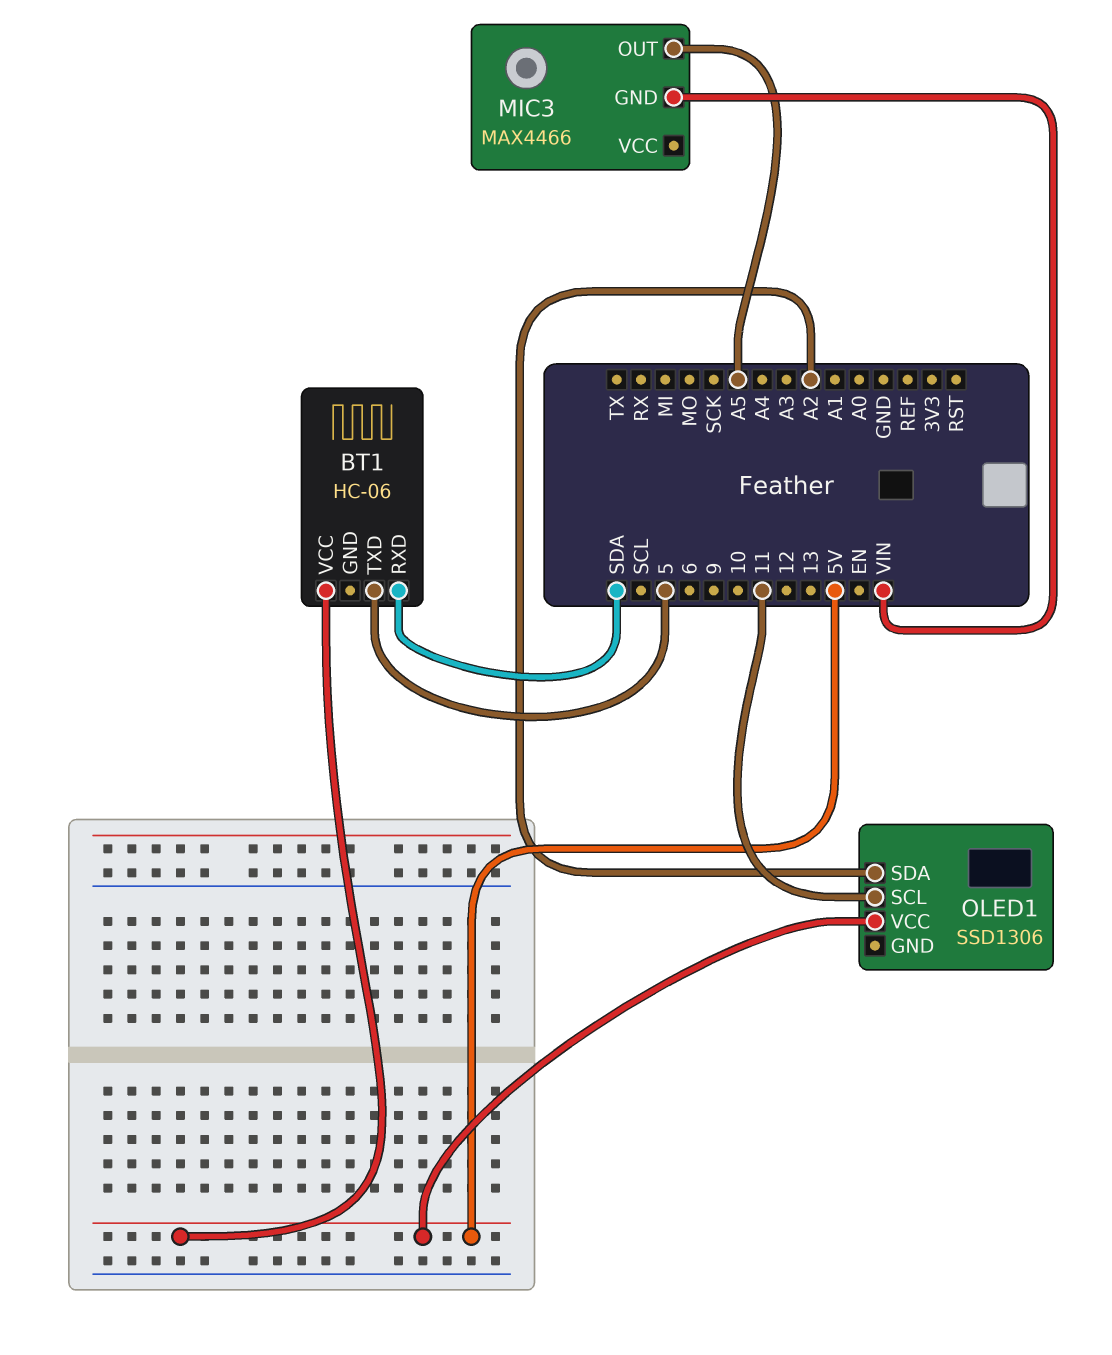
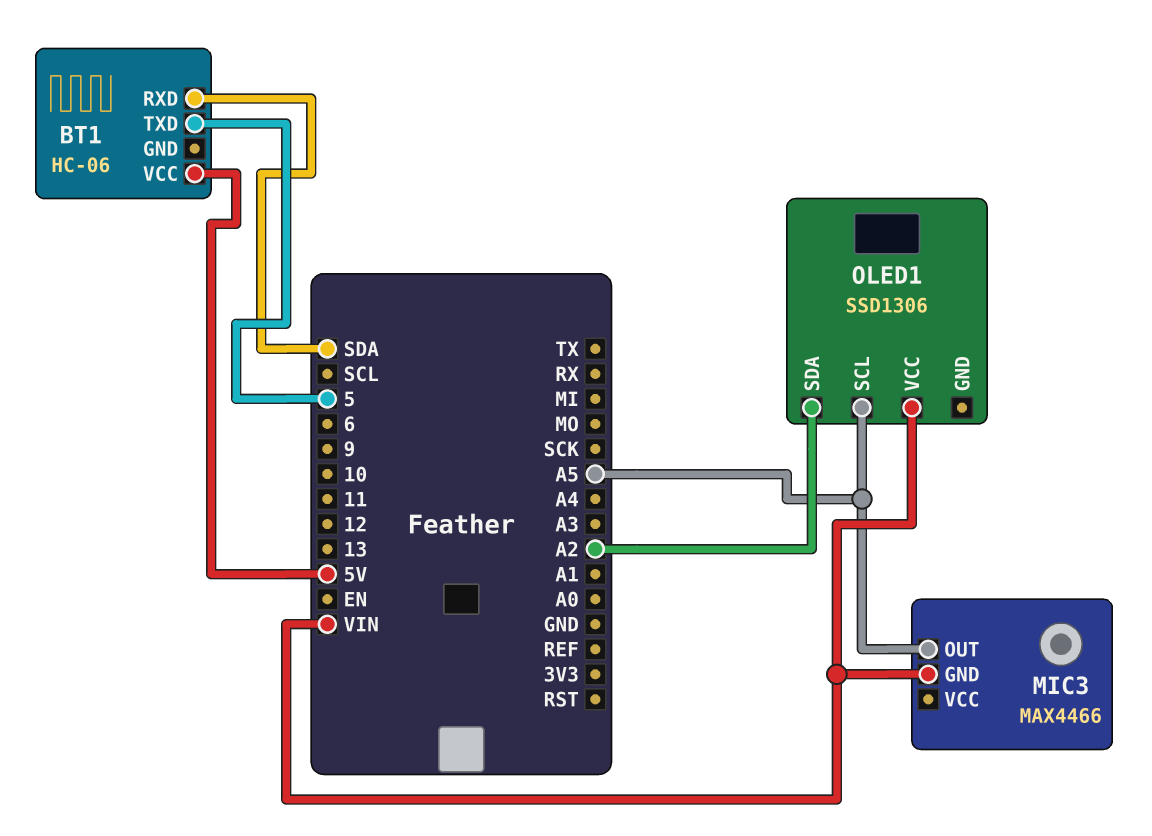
OLED1 pin SCL: 11 -> A5
OLED1 pin VCC: 5V -> VIN

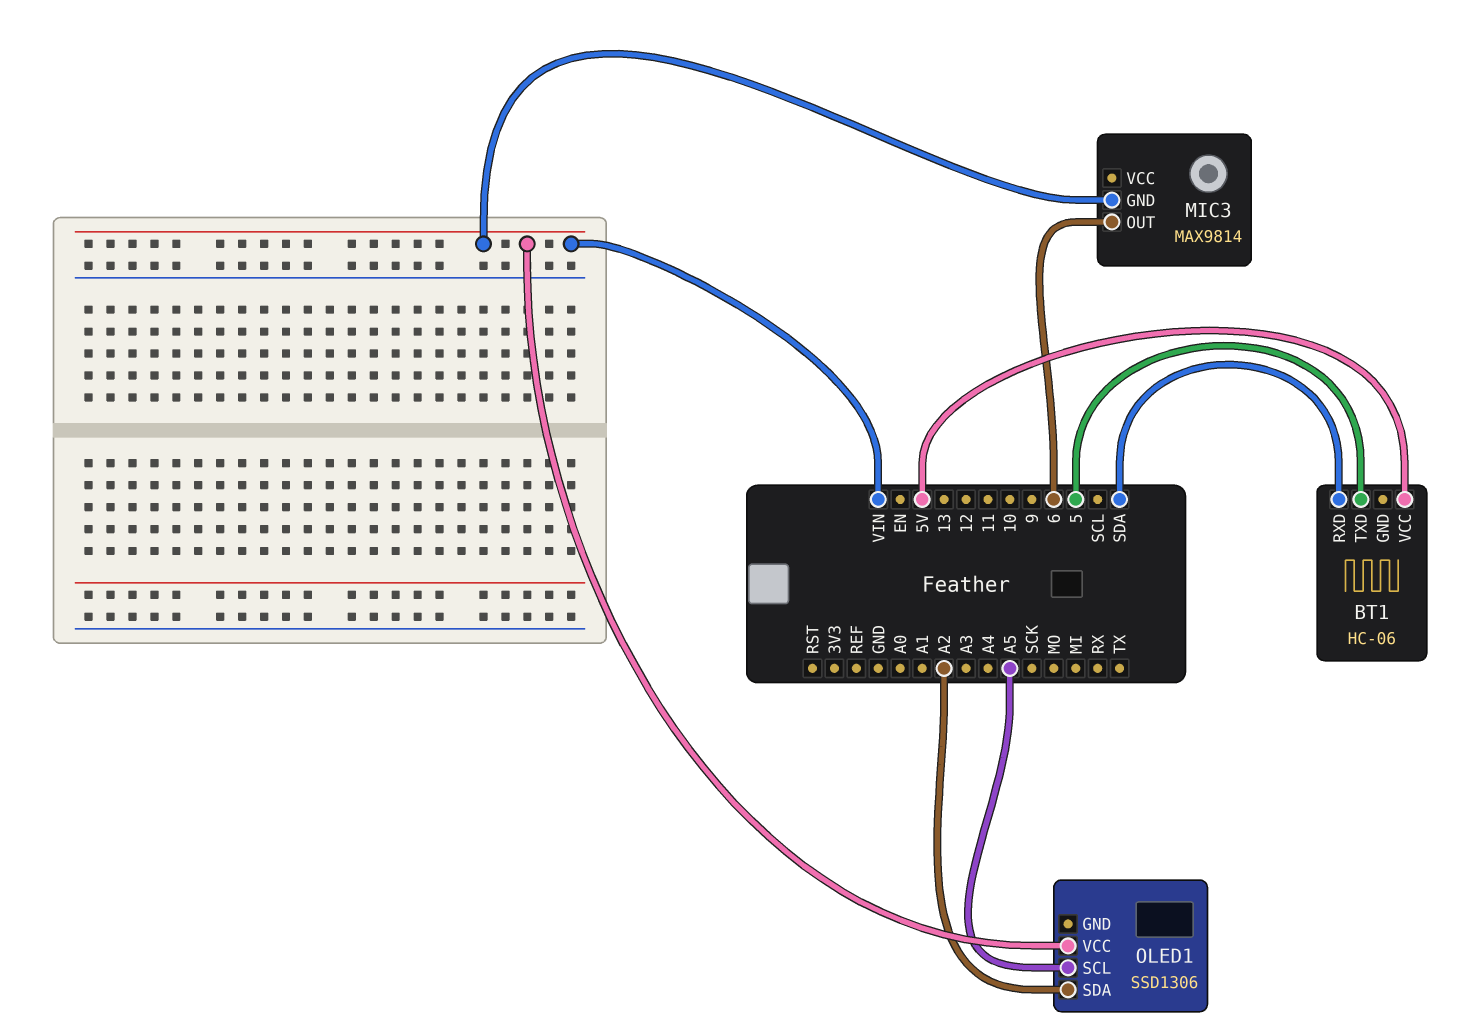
MIC3: MAX4466 -> MAX9814
MIC3 pin OUT: A5 -> 6

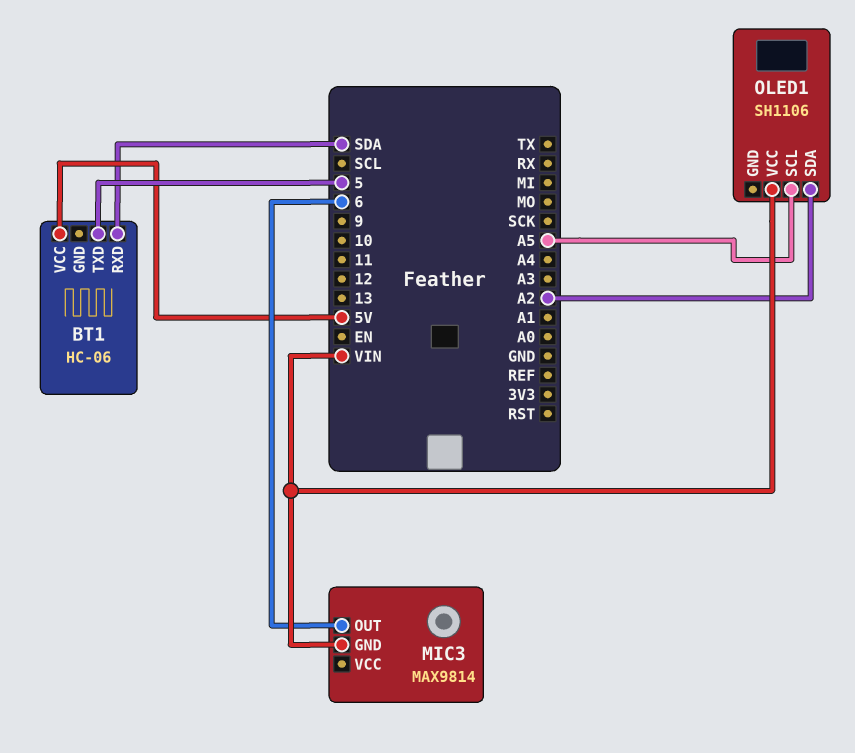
OLED1: SSD1306 -> SH1106

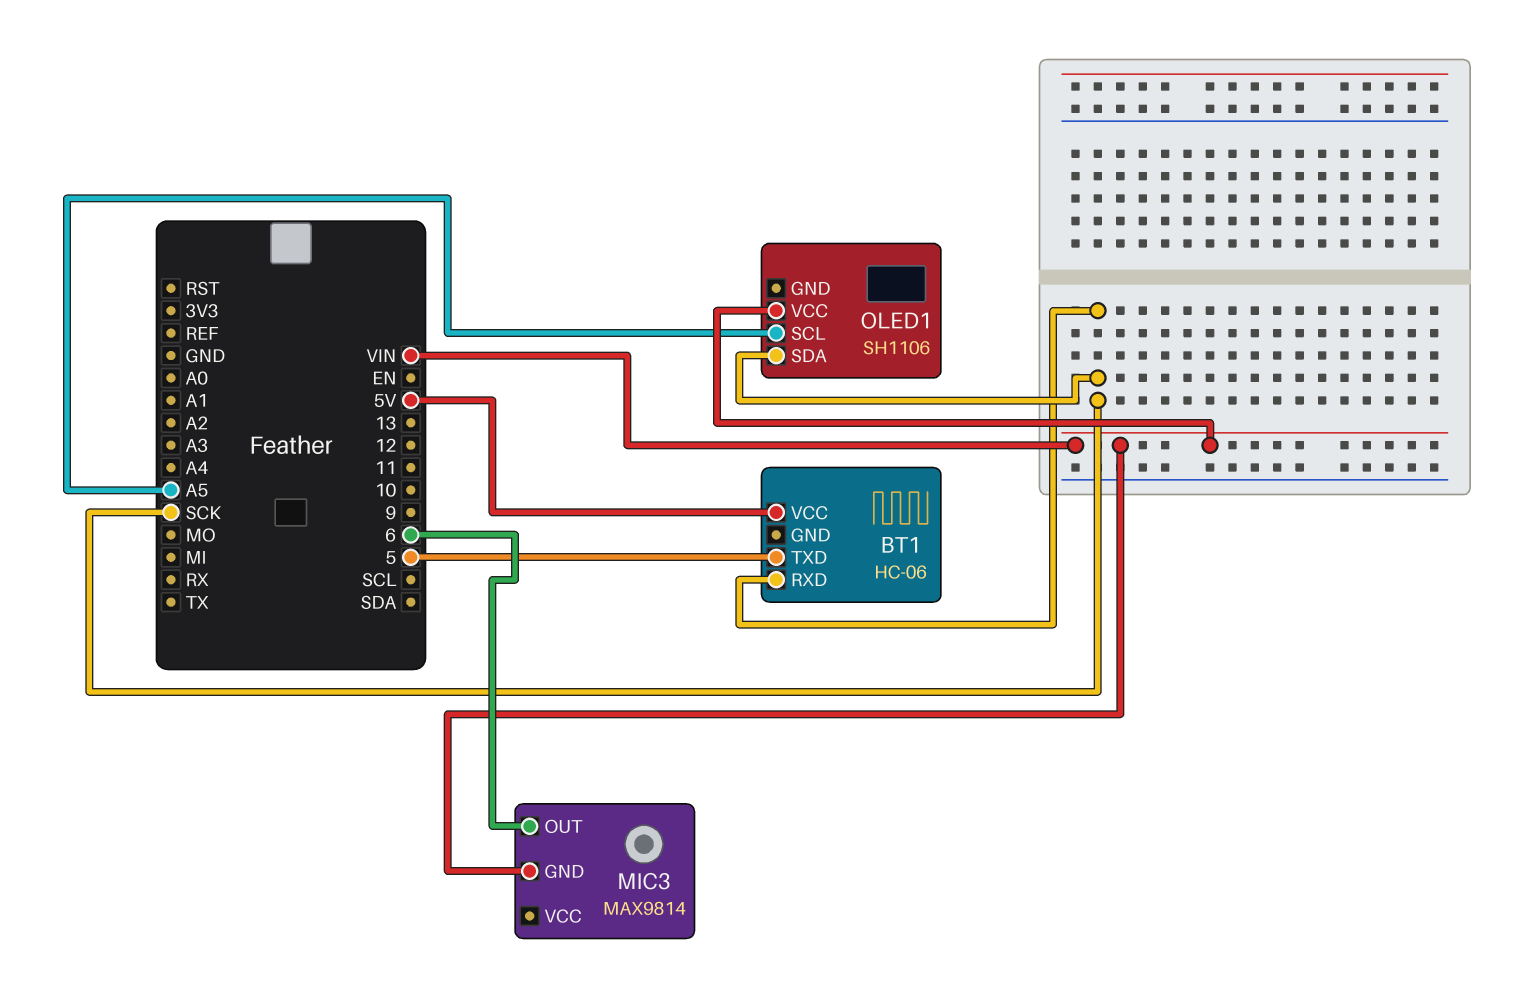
BT1 pin RXD: SDA -> SCK
OLED1 pin SDA: A2 -> SCK

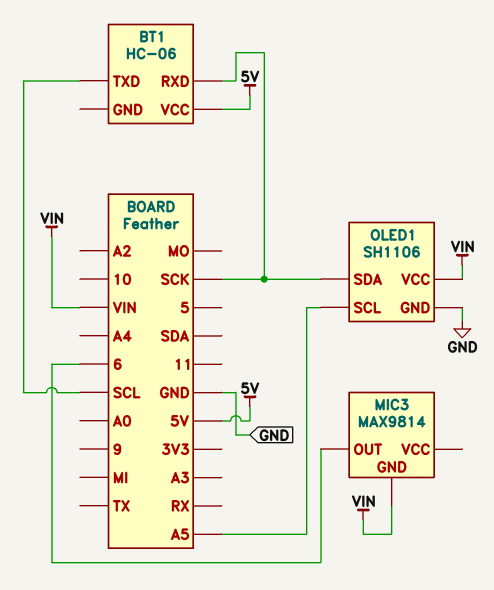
BT1 pin TXD: 5 -> SCL
OLED1 pin GND: none -> GND

